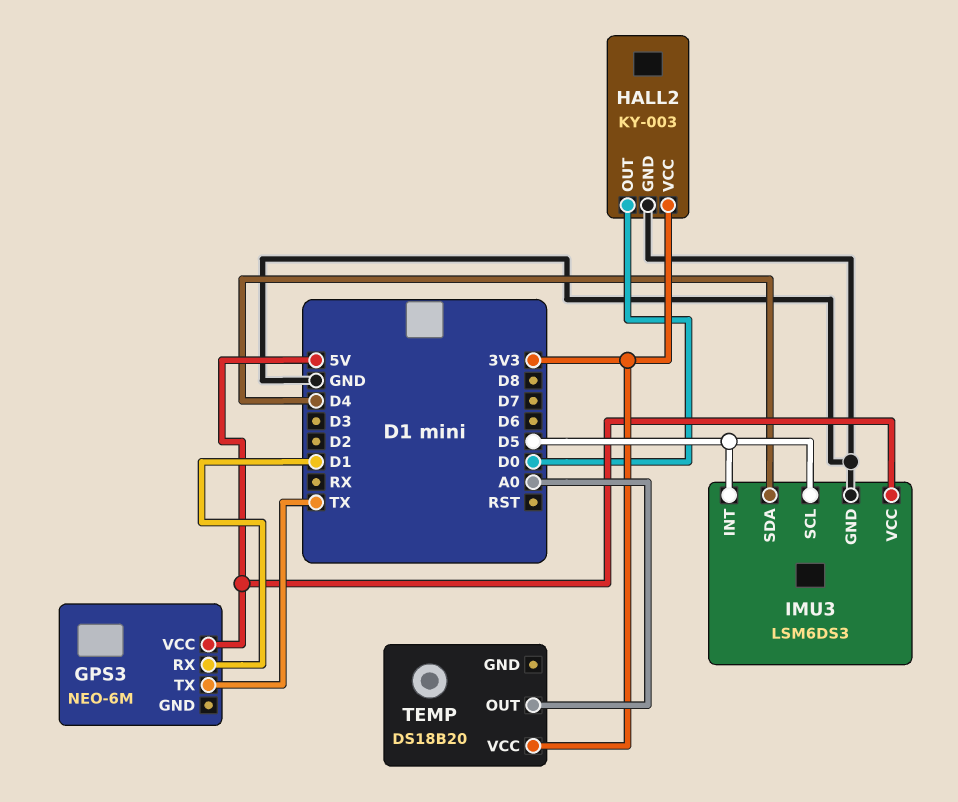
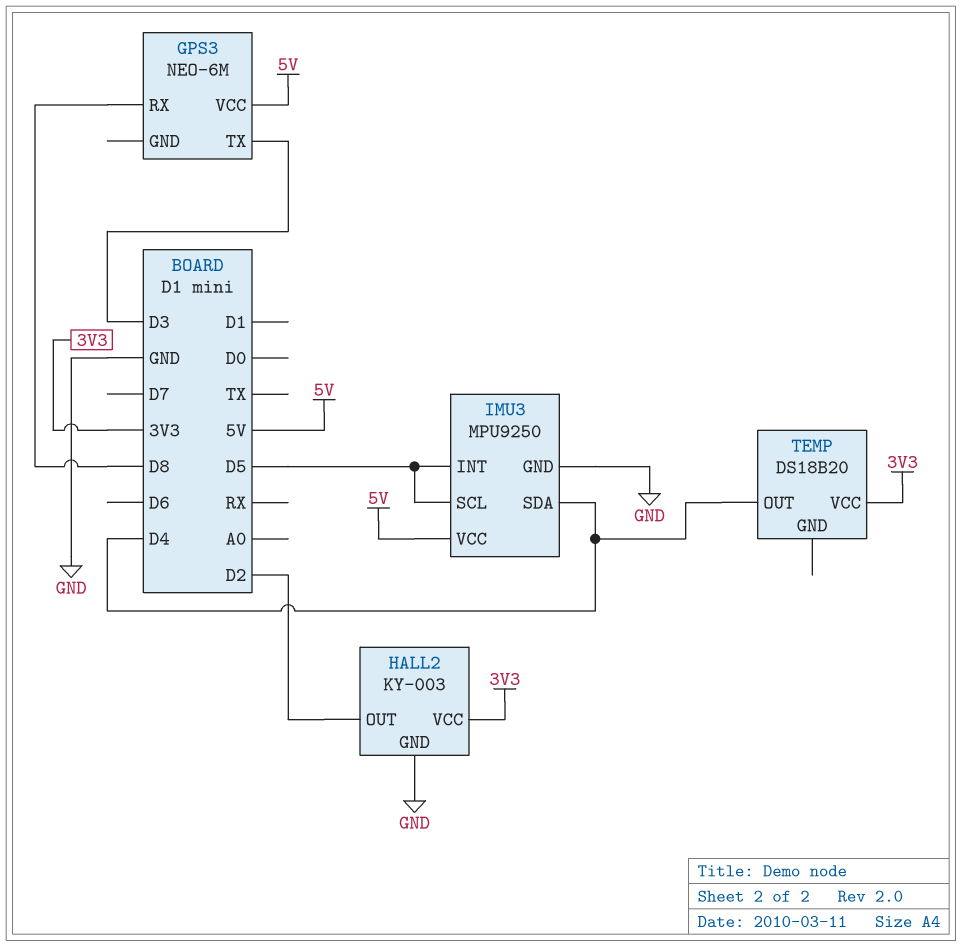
GPS3 pin RX: D1 -> D8
GPS3 pin TX: TX -> D3
HALL2 pin OUT: D0 -> D2
IMU3: LSM6DS3 -> MPU9250
TEMP pin OUT: A0 -> D4

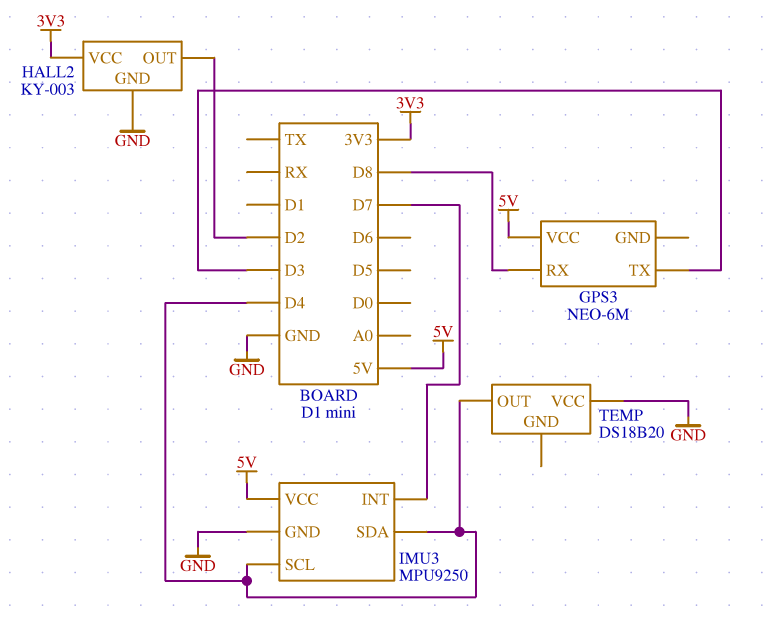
IMU3 pin INT: D5 -> D7
IMU3 pin SCL: D5 -> D4
TEMP pin VCC: 3V3 -> GND

